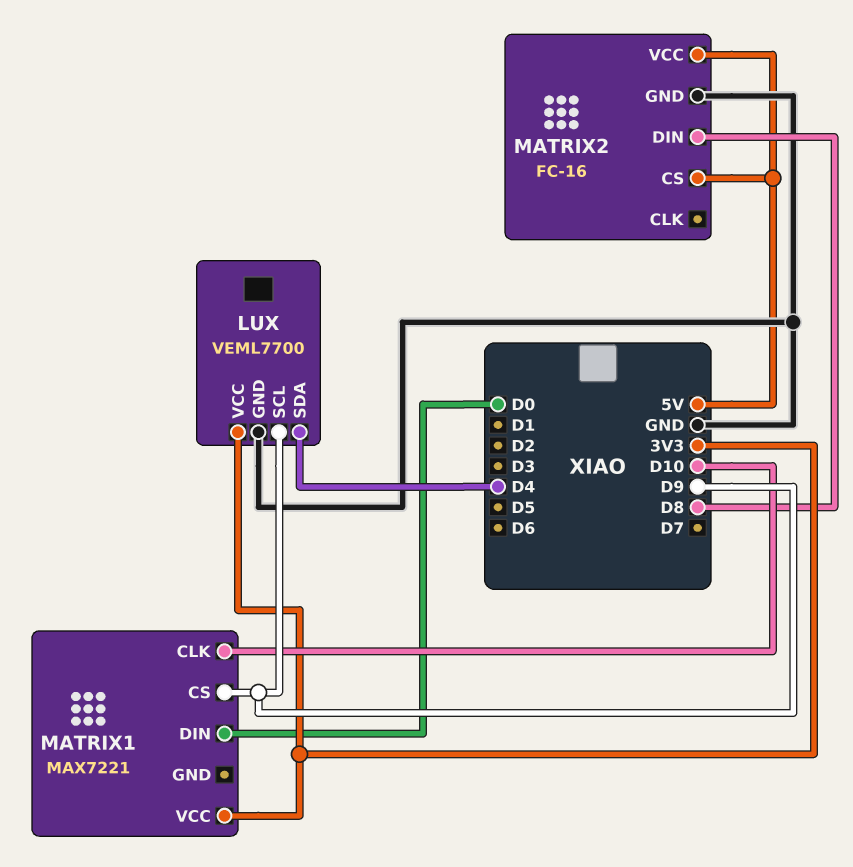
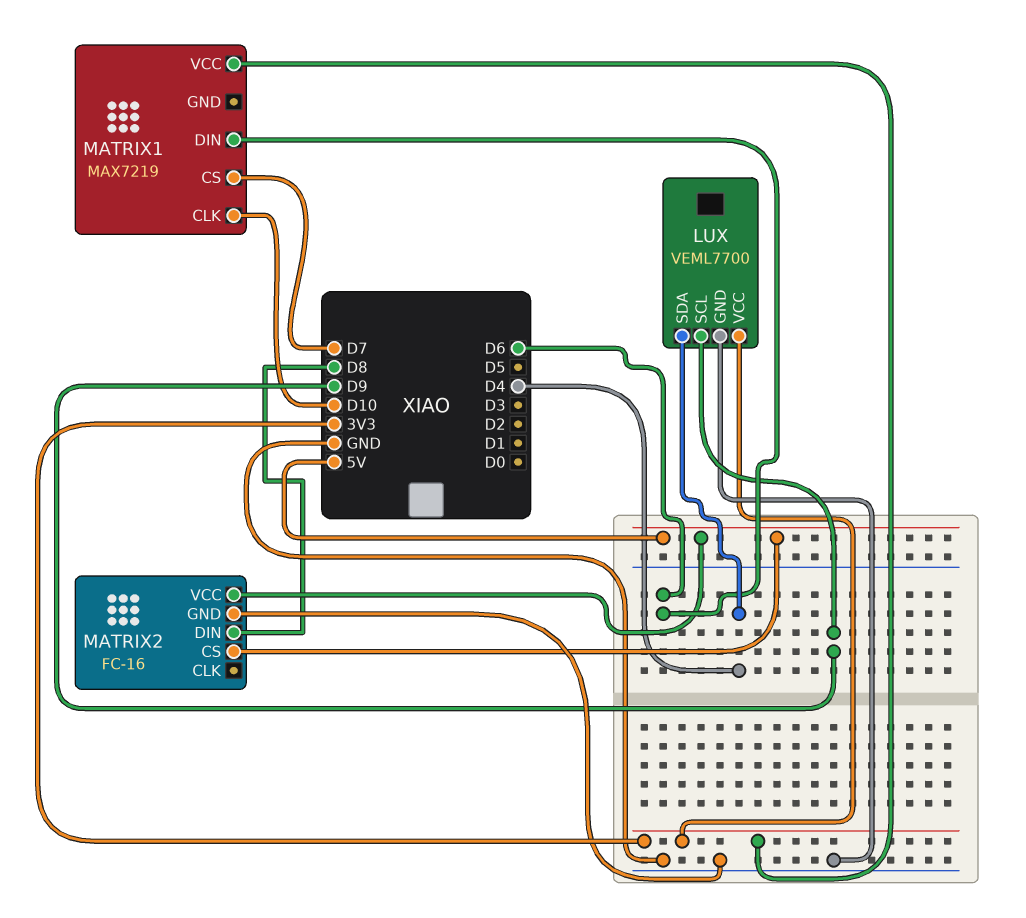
MATRIX1: MAX7221 -> MAX7219
MATRIX1 pin CS: D9 -> D7
MATRIX1 pin DIN: D0 -> D6

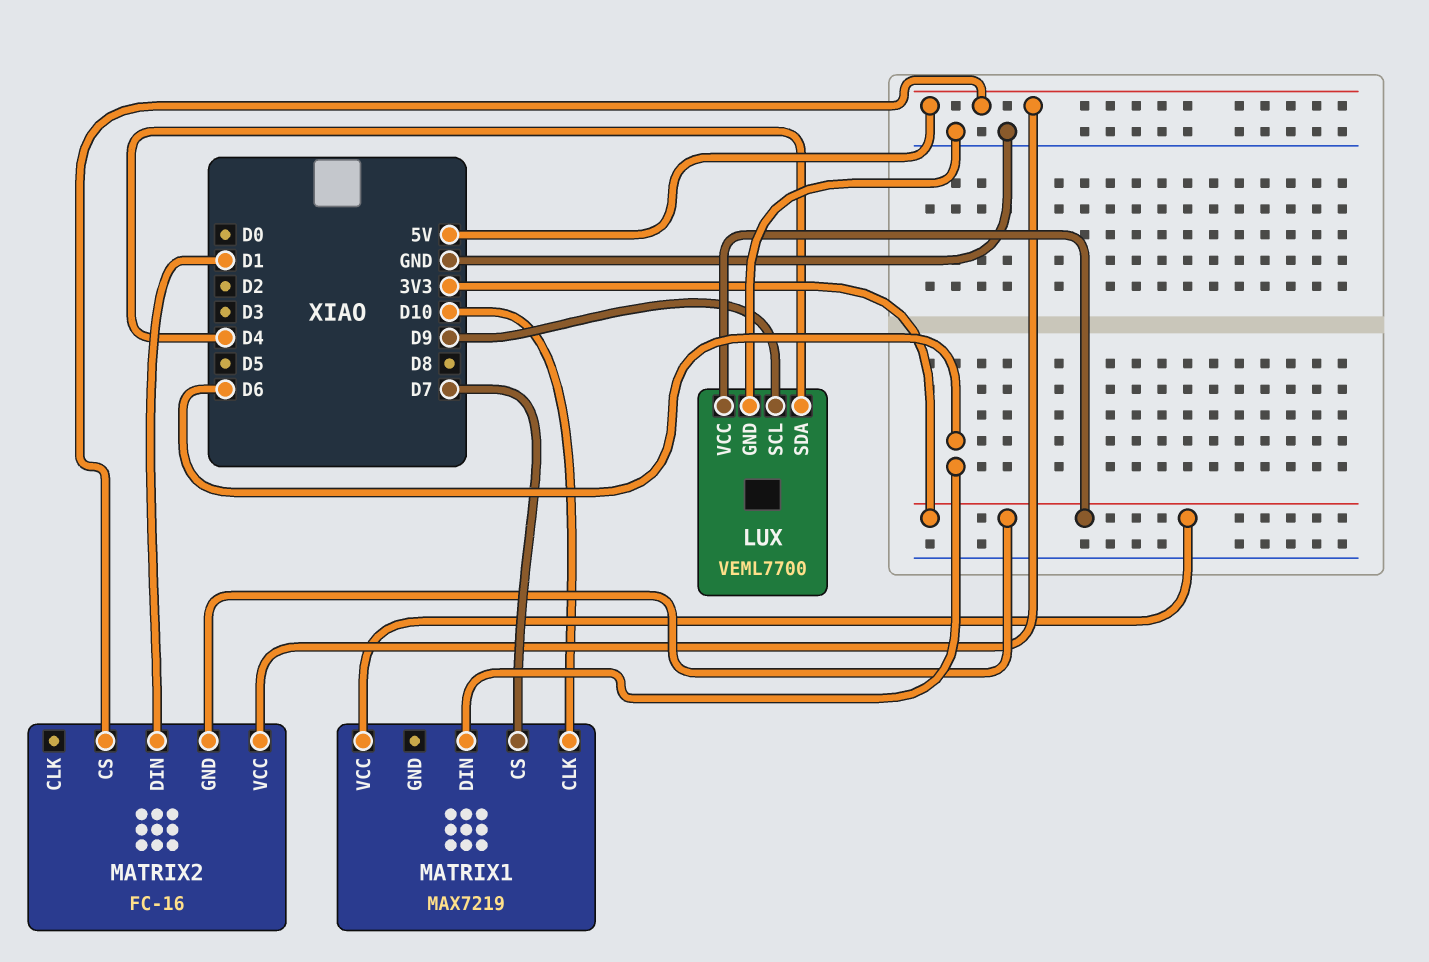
MATRIX2 pin DIN: D8 -> D1
MATRIX2 pin GND: GND -> 3V3

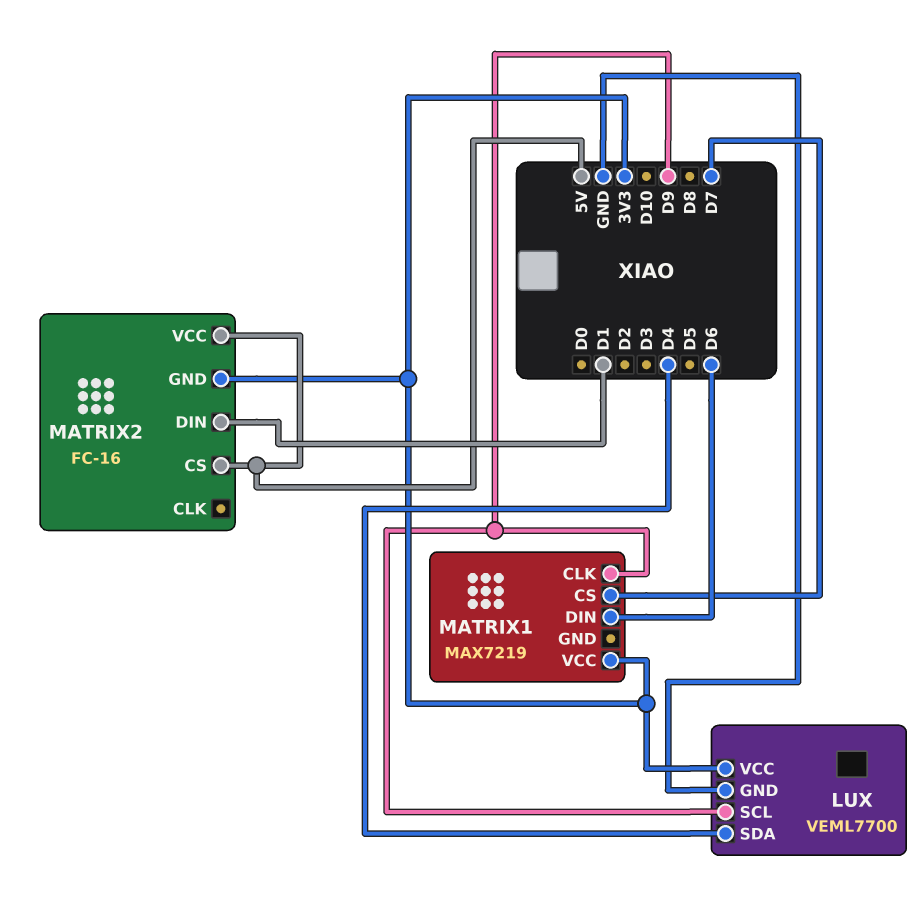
MATRIX1 pin CLK: D10 -> D9

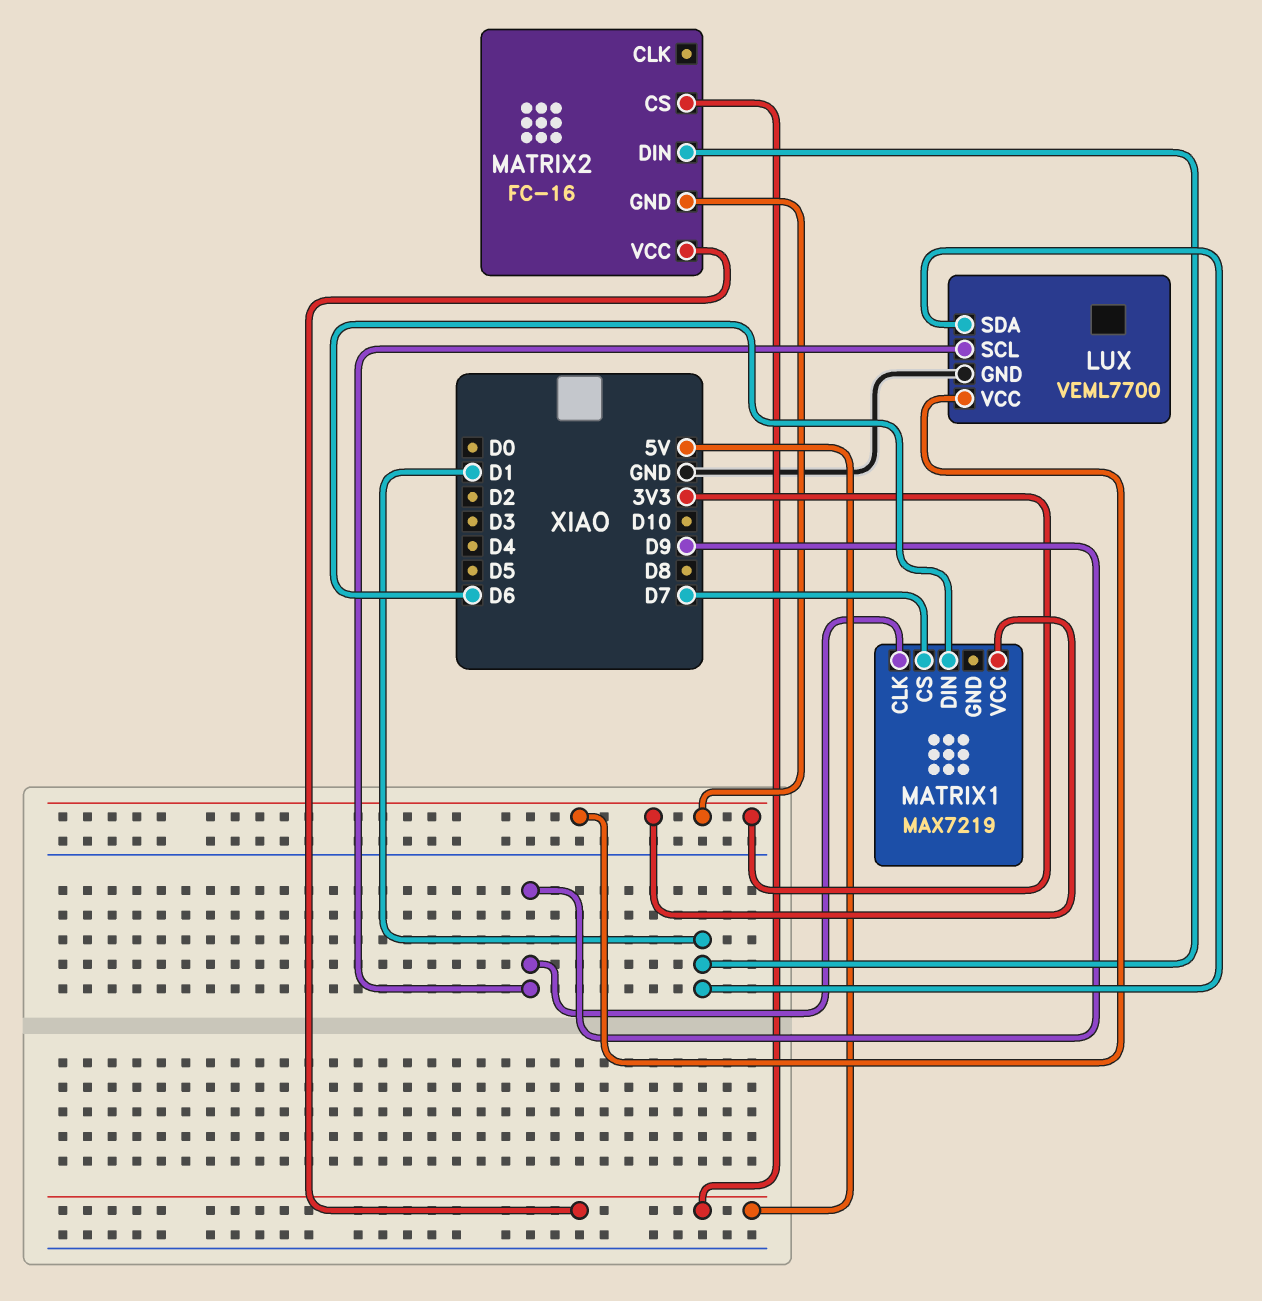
LUX pin SDA: D4 -> D1

